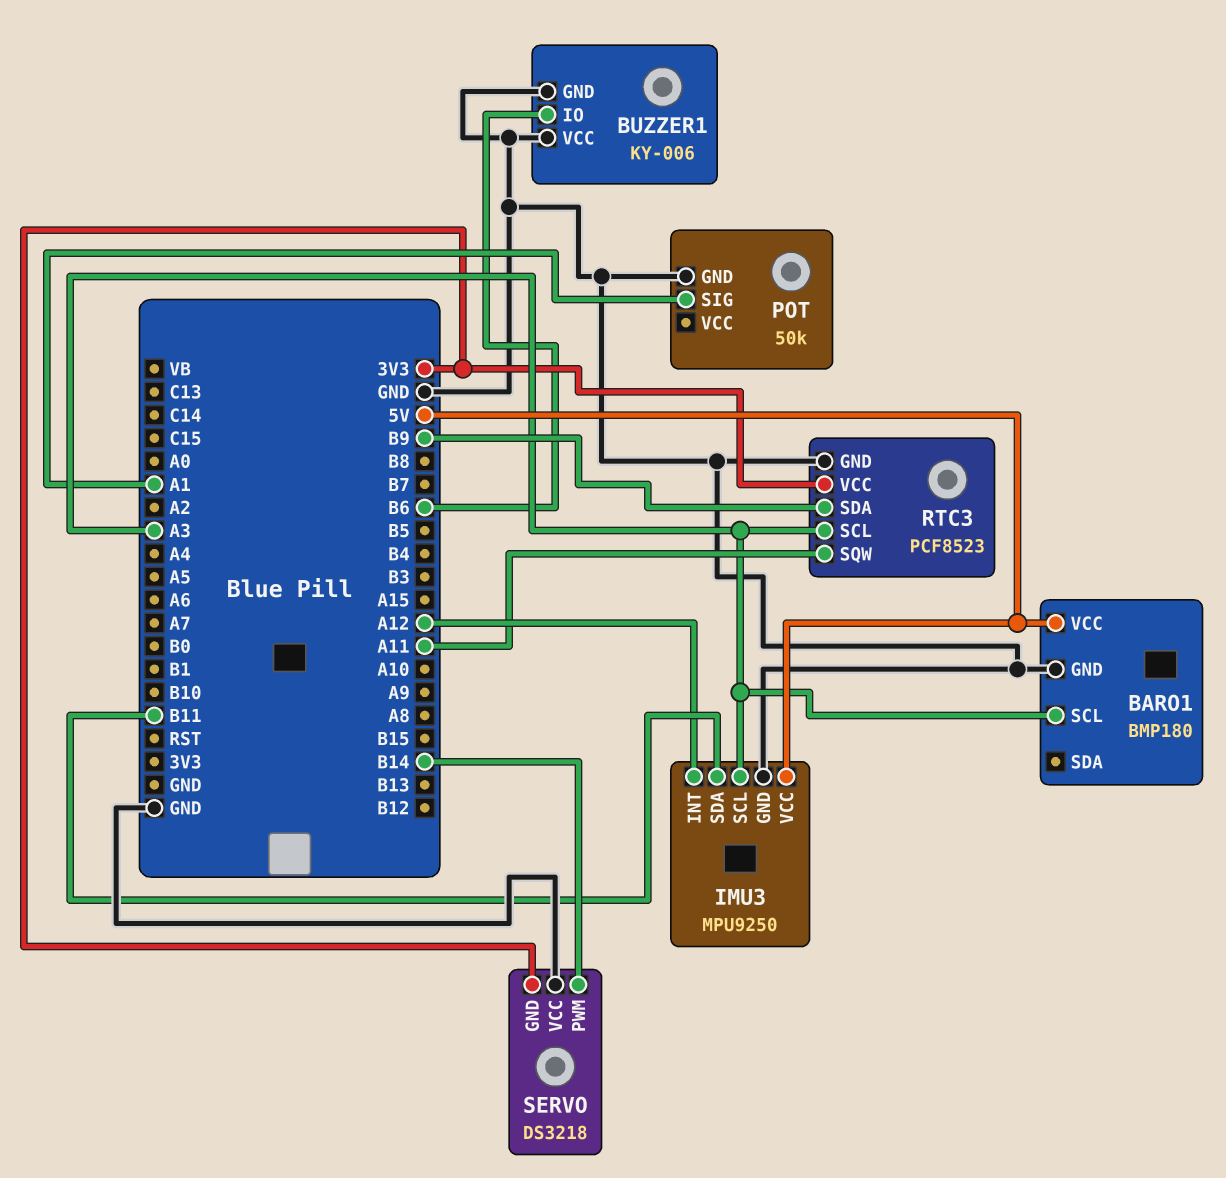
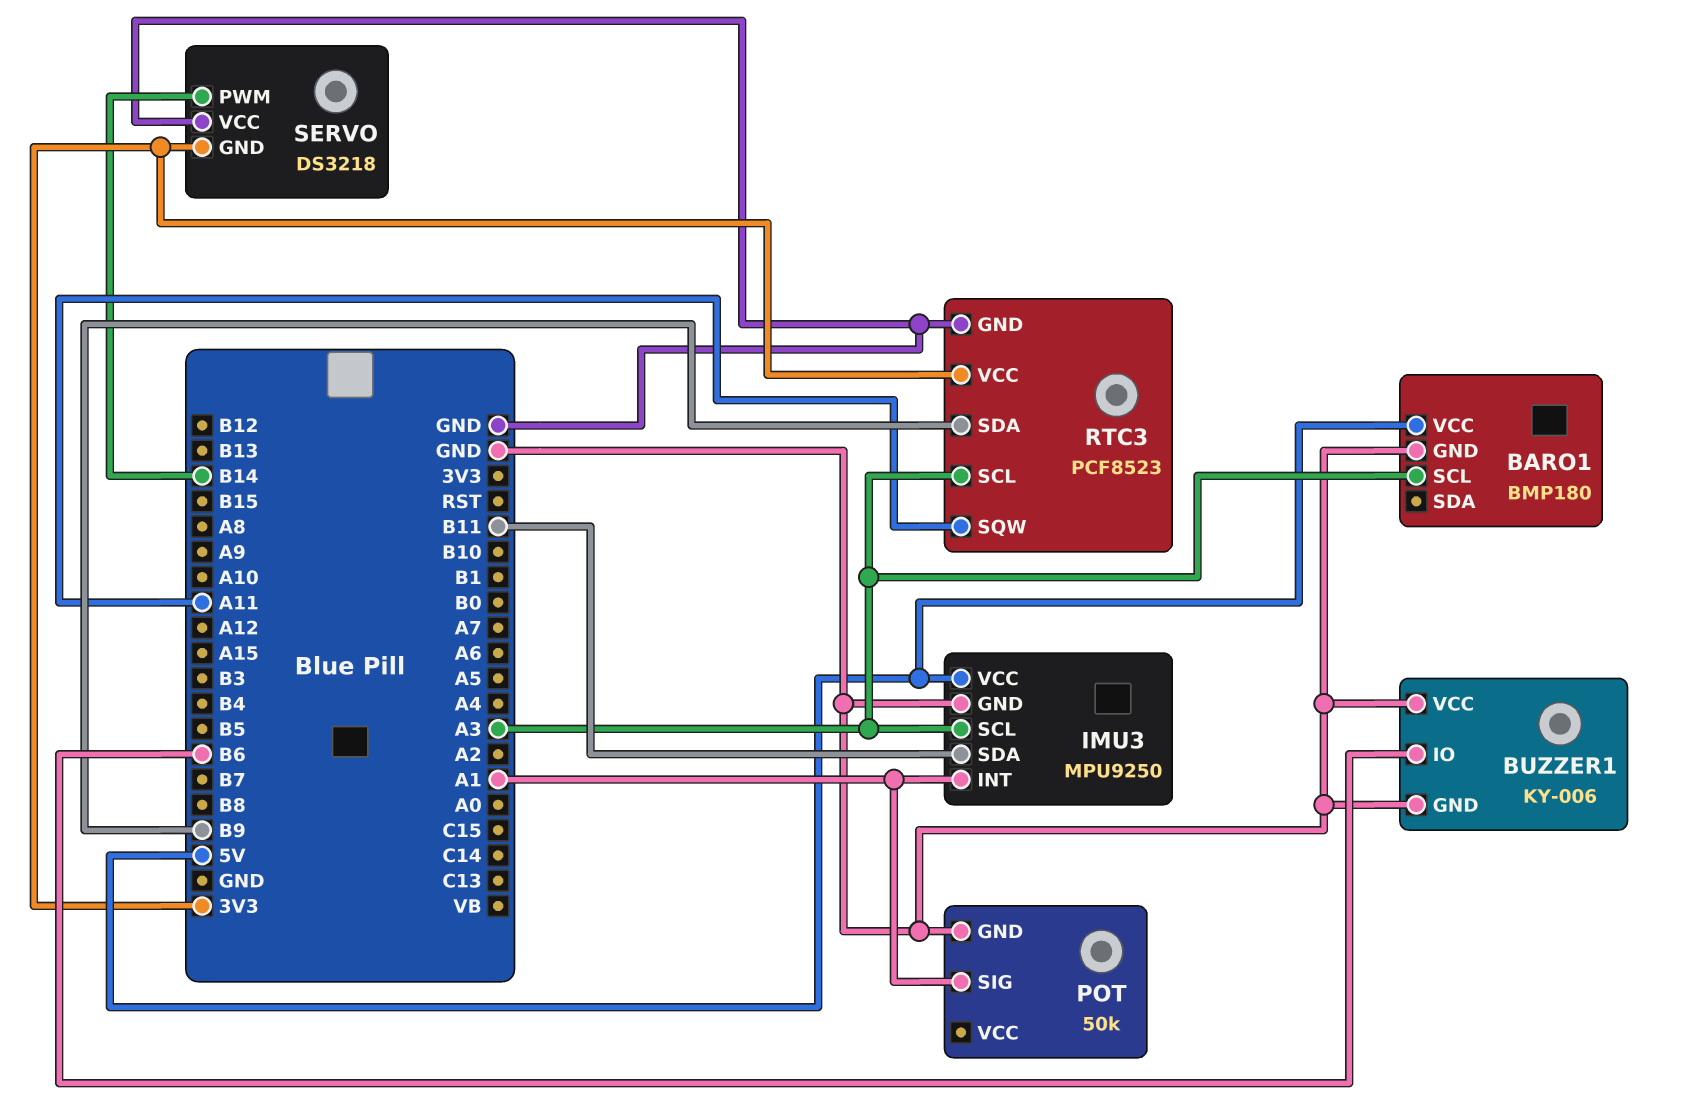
IMU3 pin INT: A12 -> A1

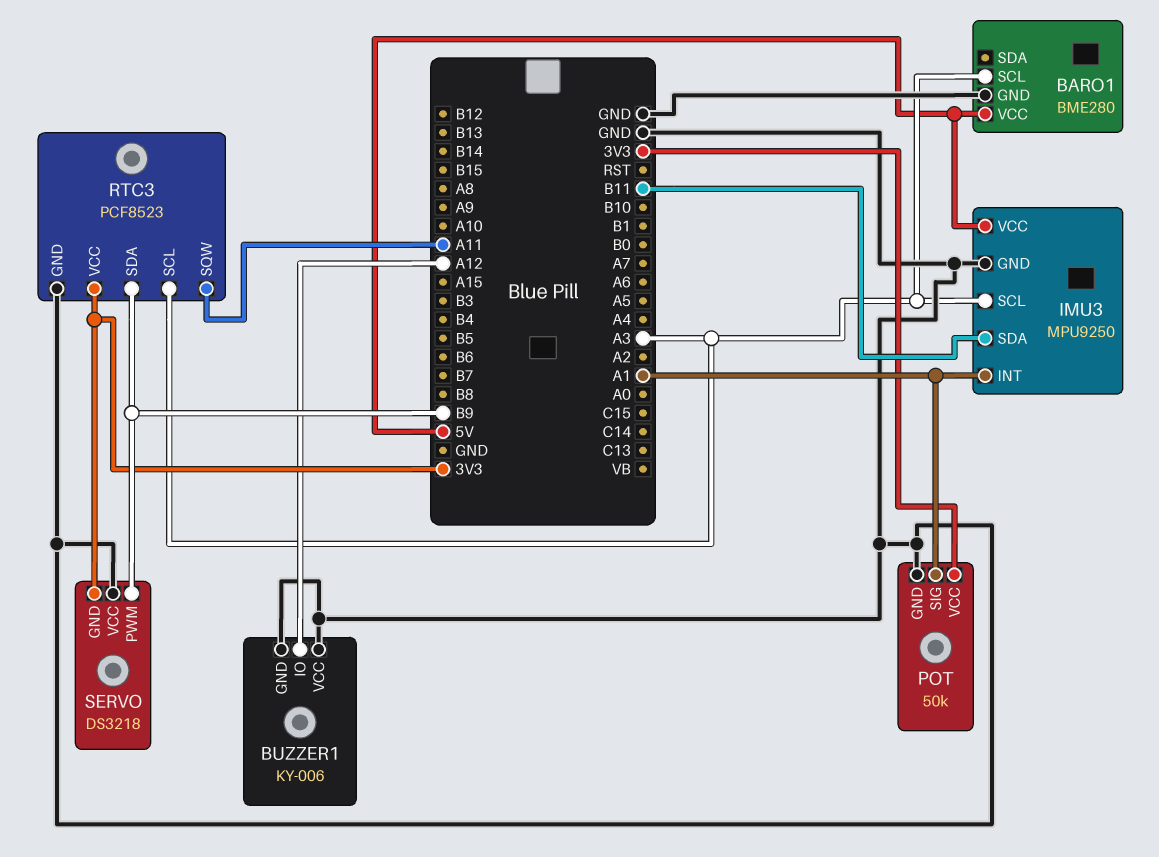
BARO1: BMP180 -> BME280
BUZZER1 pin IO: B6 -> A12
POT pin VCC: none -> 3V3
SERVO pin PWM: B14 -> B9

